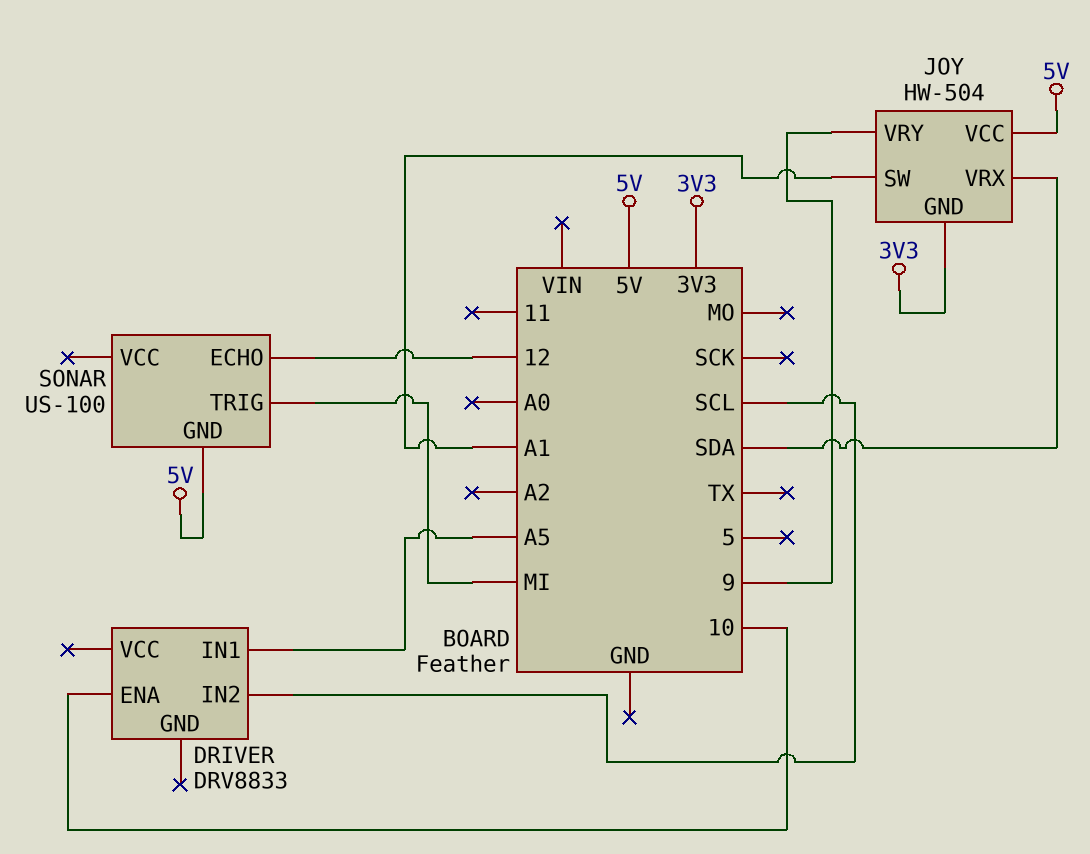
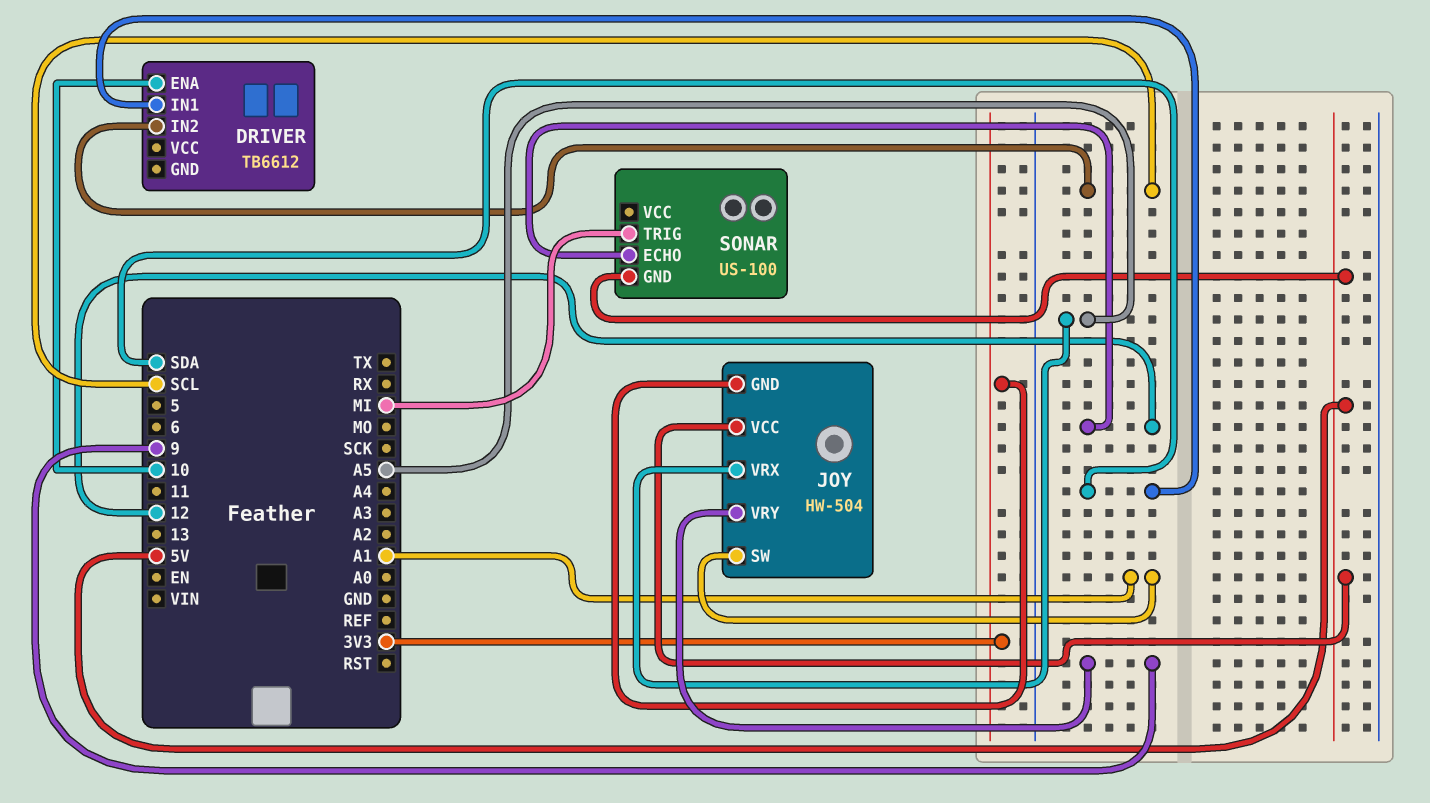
DRIVER: DRV8833 -> TB6612
DRIVER pin IN1: A5 -> SDA
JOY pin VRX: SDA -> A5

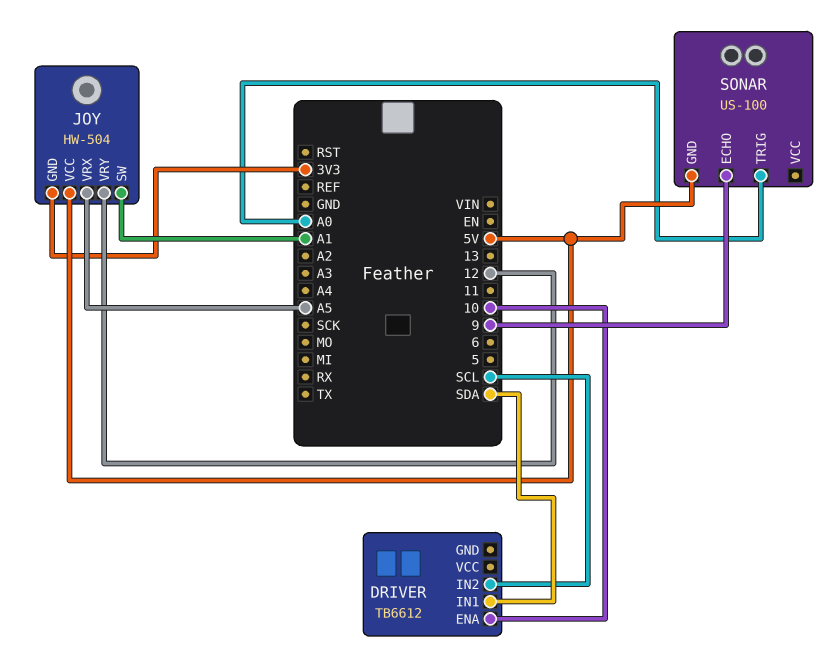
JOY pin VRY: 9 -> 12
SONAR pin ECHO: 12 -> 9
SONAR pin TRIG: MI -> A0

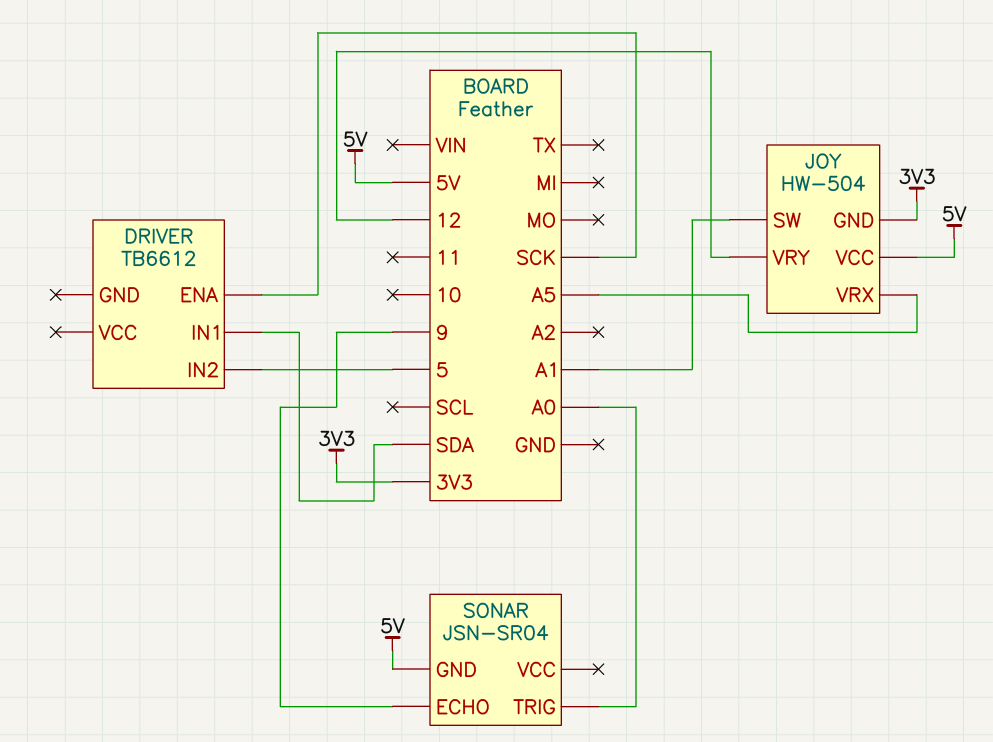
DRIVER pin ENA: 10 -> SCK
DRIVER pin IN2: SCL -> 5
SONAR: US-100 -> JSN-SR04

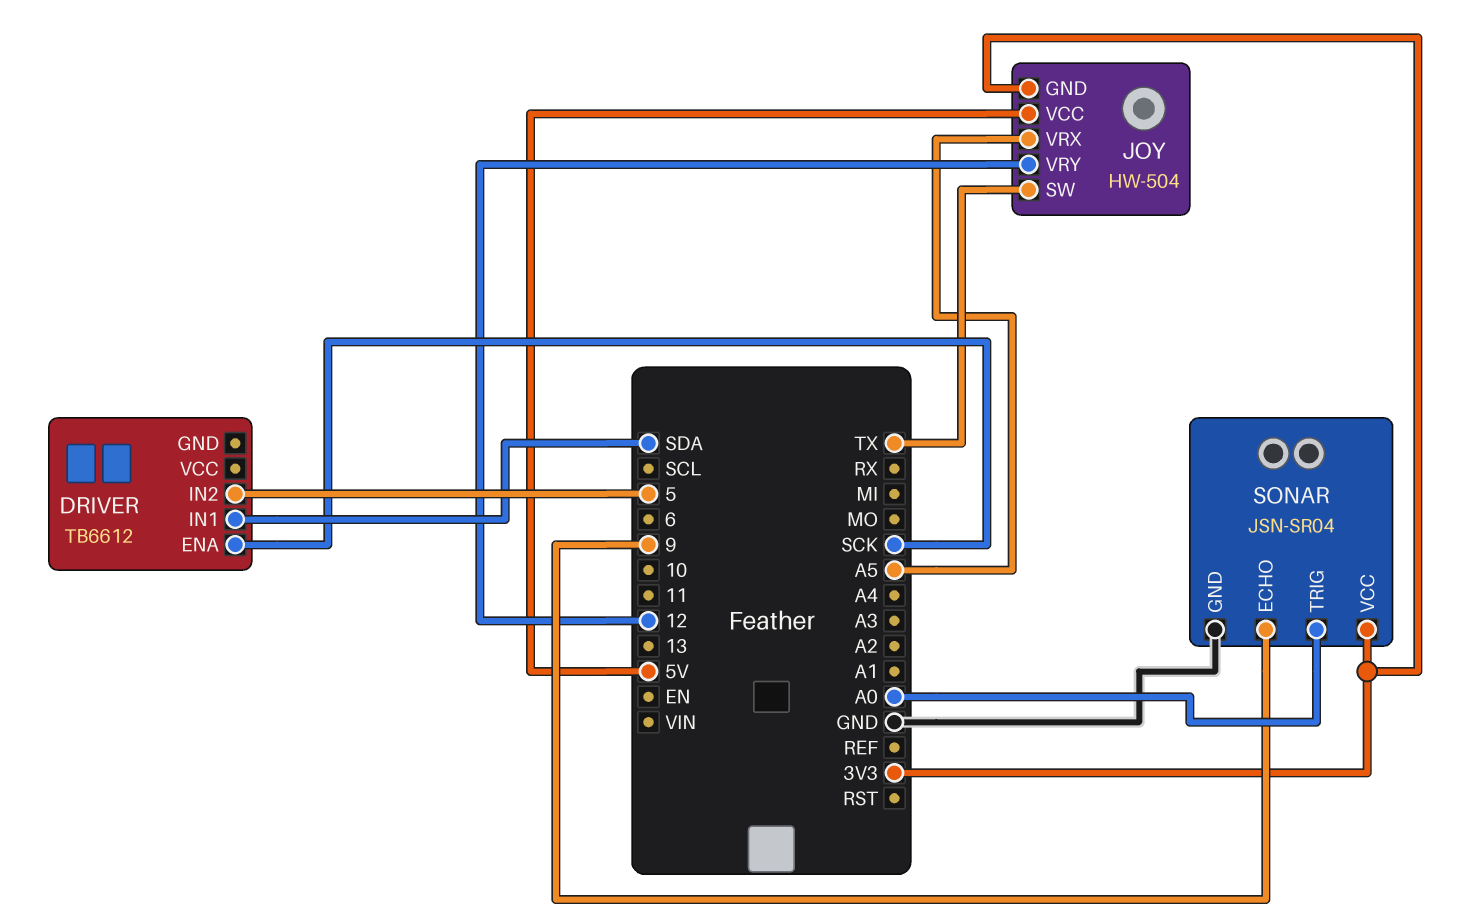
JOY pin SW: A1 -> TX
SONAR pin GND: 5V -> GND
SONAR pin VCC: none -> 3V3

